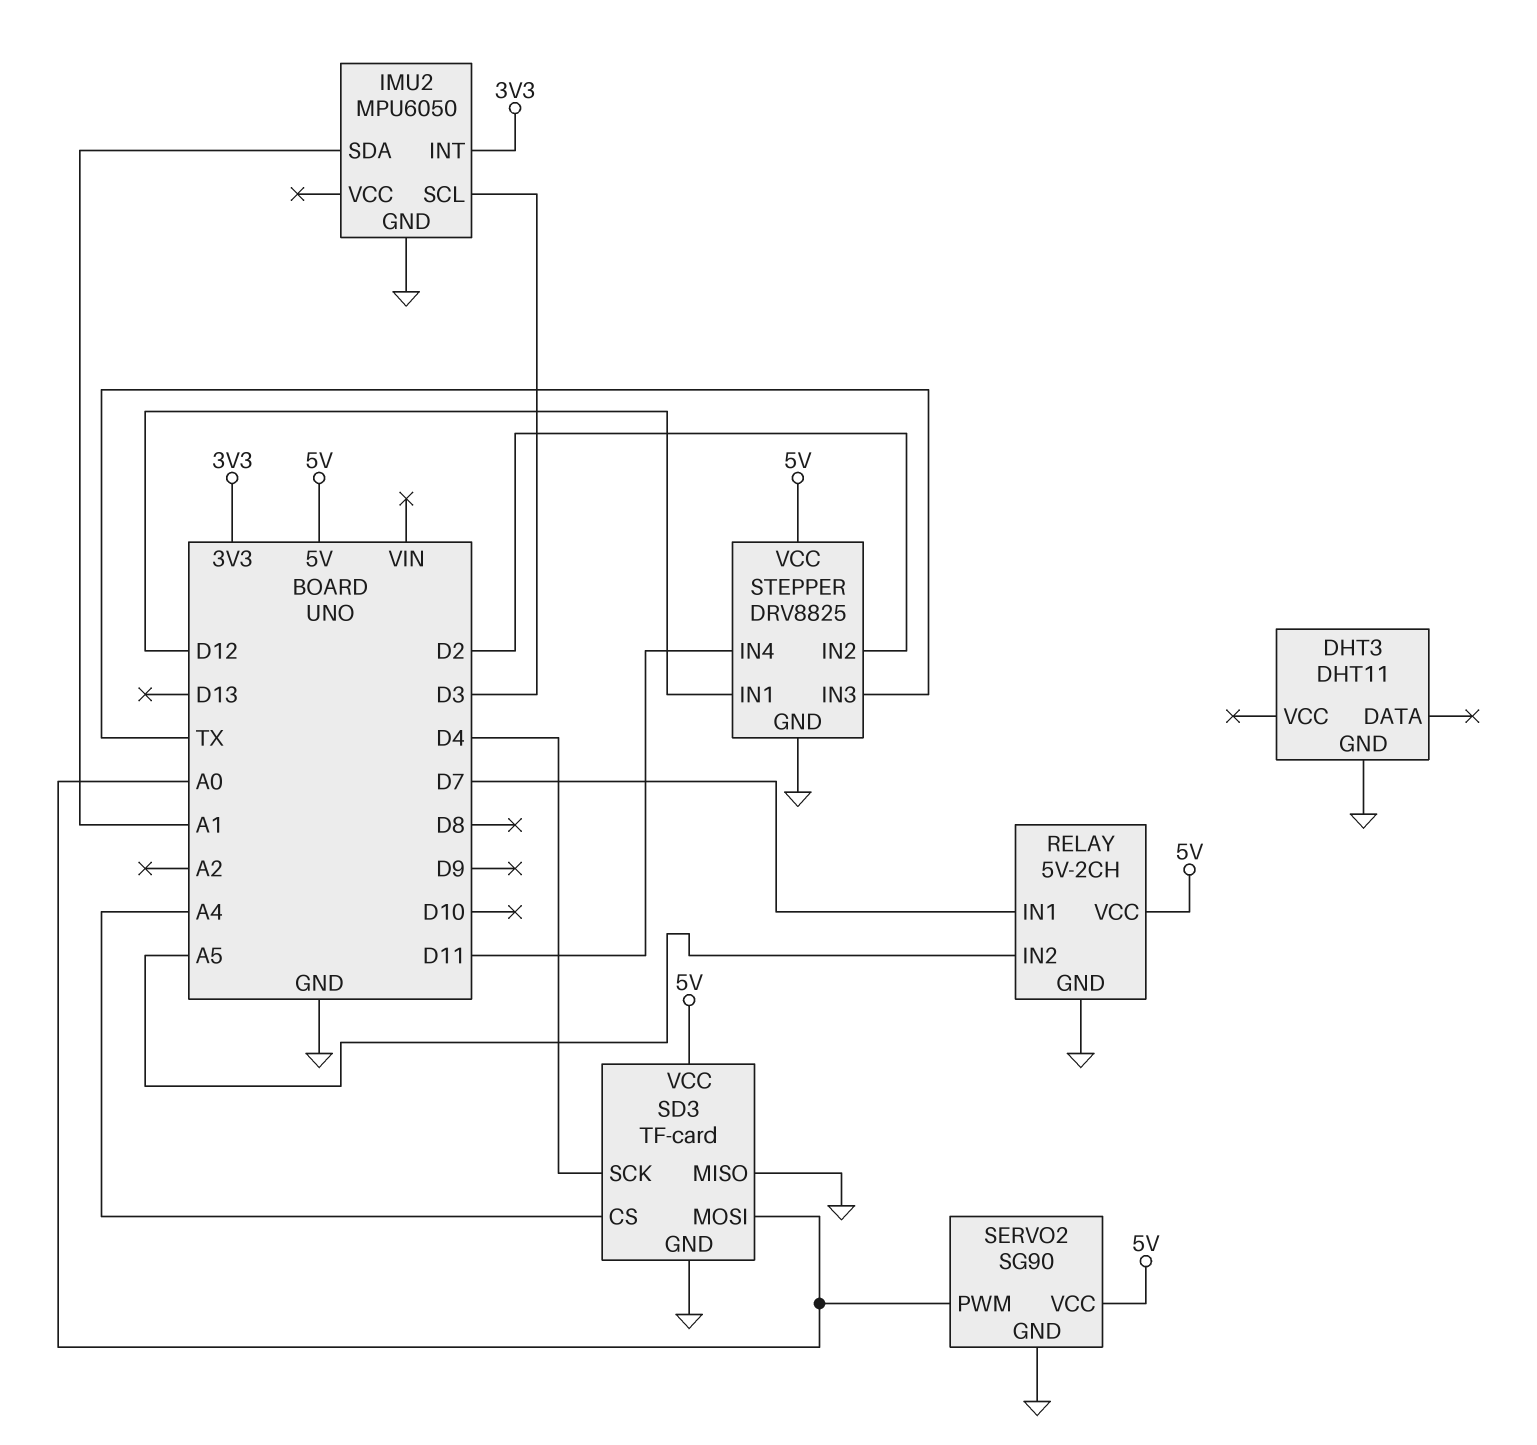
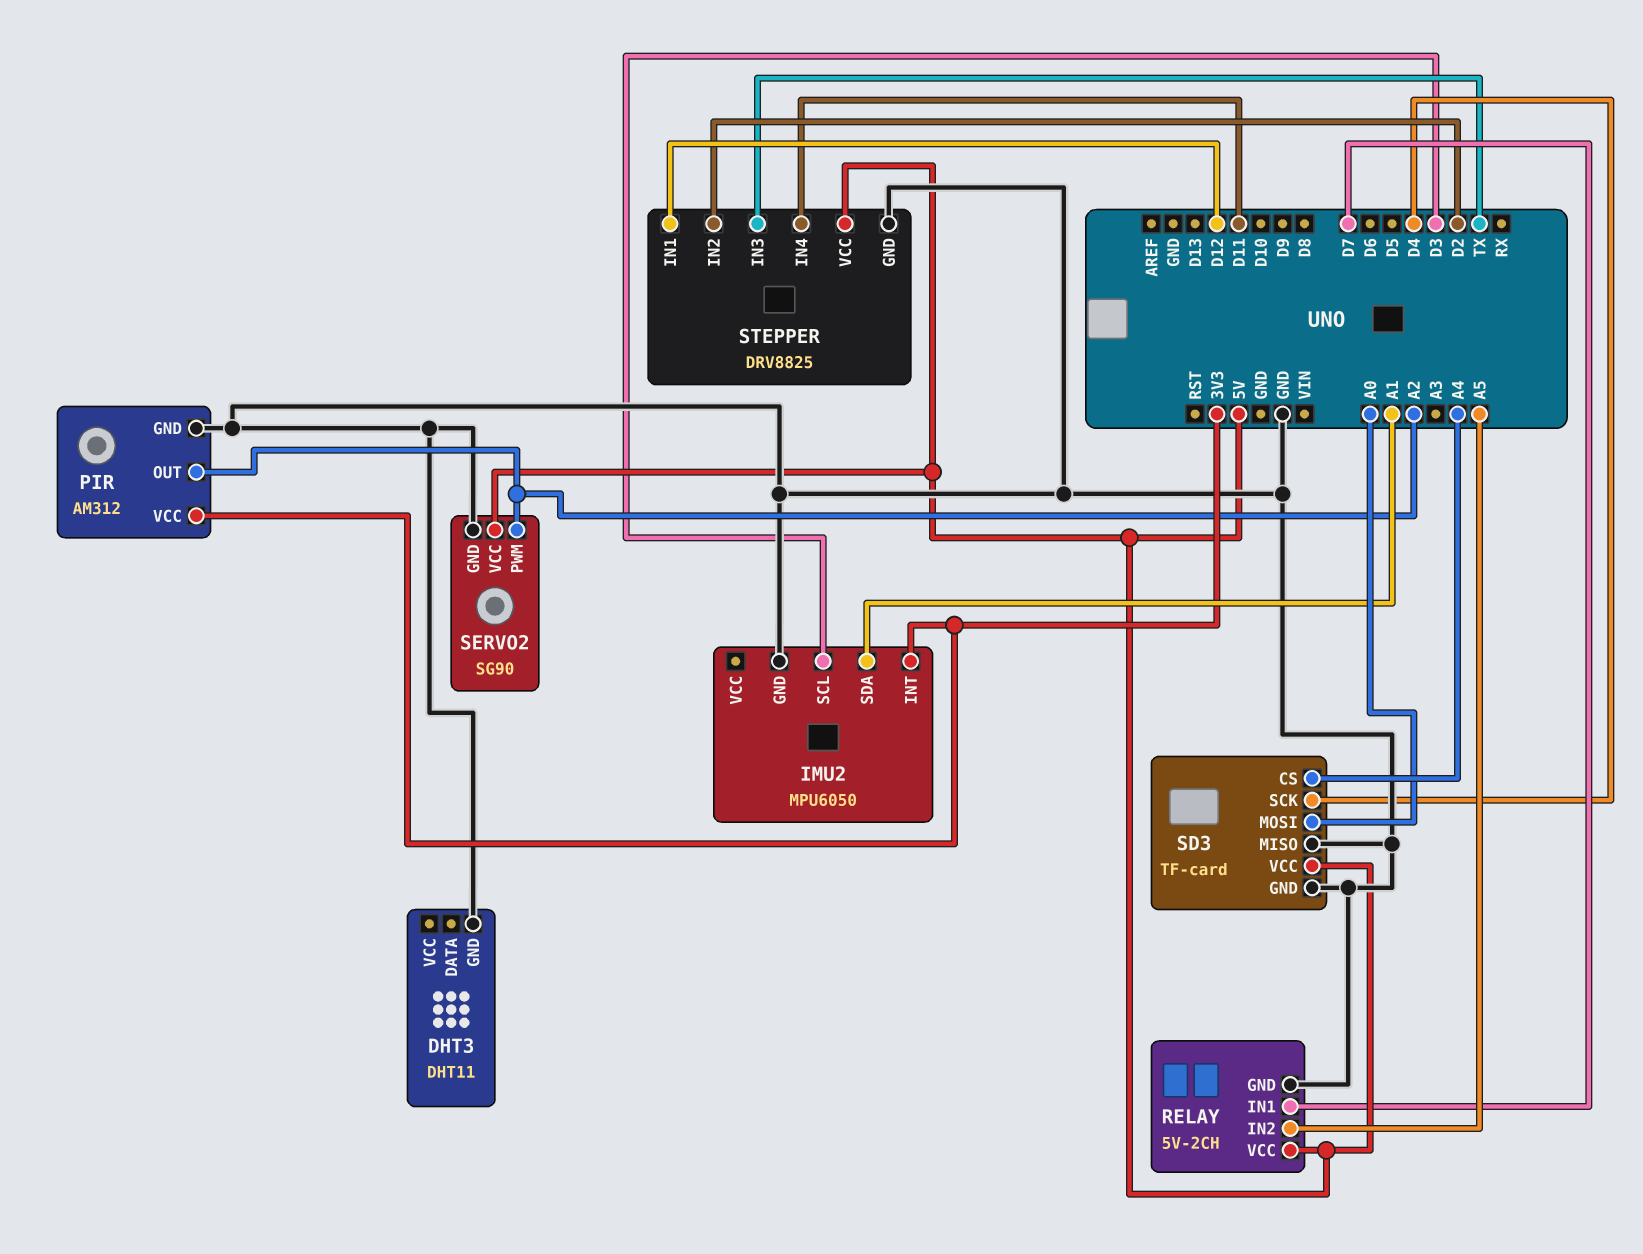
PIR: none -> AM312
PIR pin GND: none -> GND
PIR pin OUT: none -> A2
PIR pin VCC: none -> 3V3
SERVO2 pin PWM: A0 -> A2

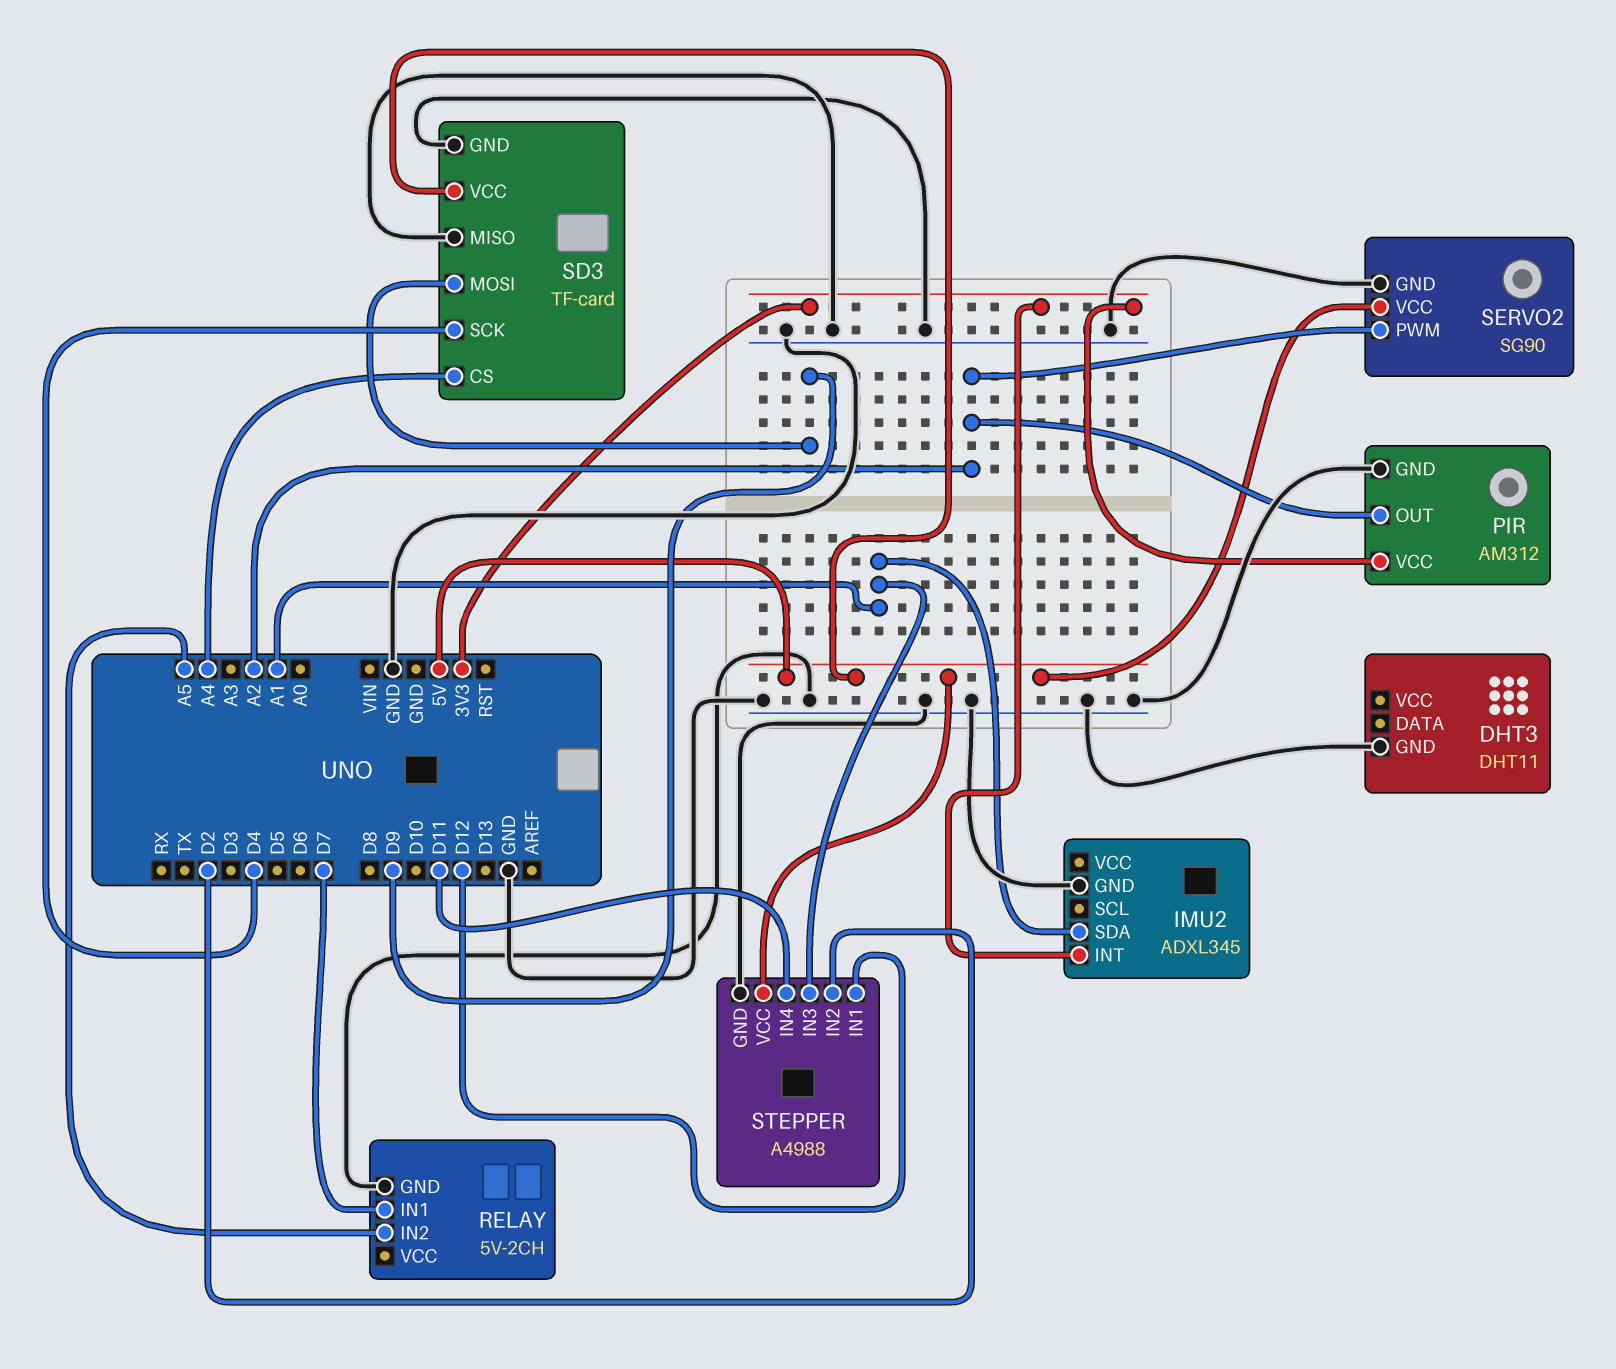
IMU2: MPU6050 -> ADXL345
IMU2 pin SCL: D3 -> none
RELAY pin VCC: 5V -> none
SD3 pin MOSI: A0 -> D9
STEPPER: DRV8825 -> A4988
STEPPER pin IN3: TX -> A1

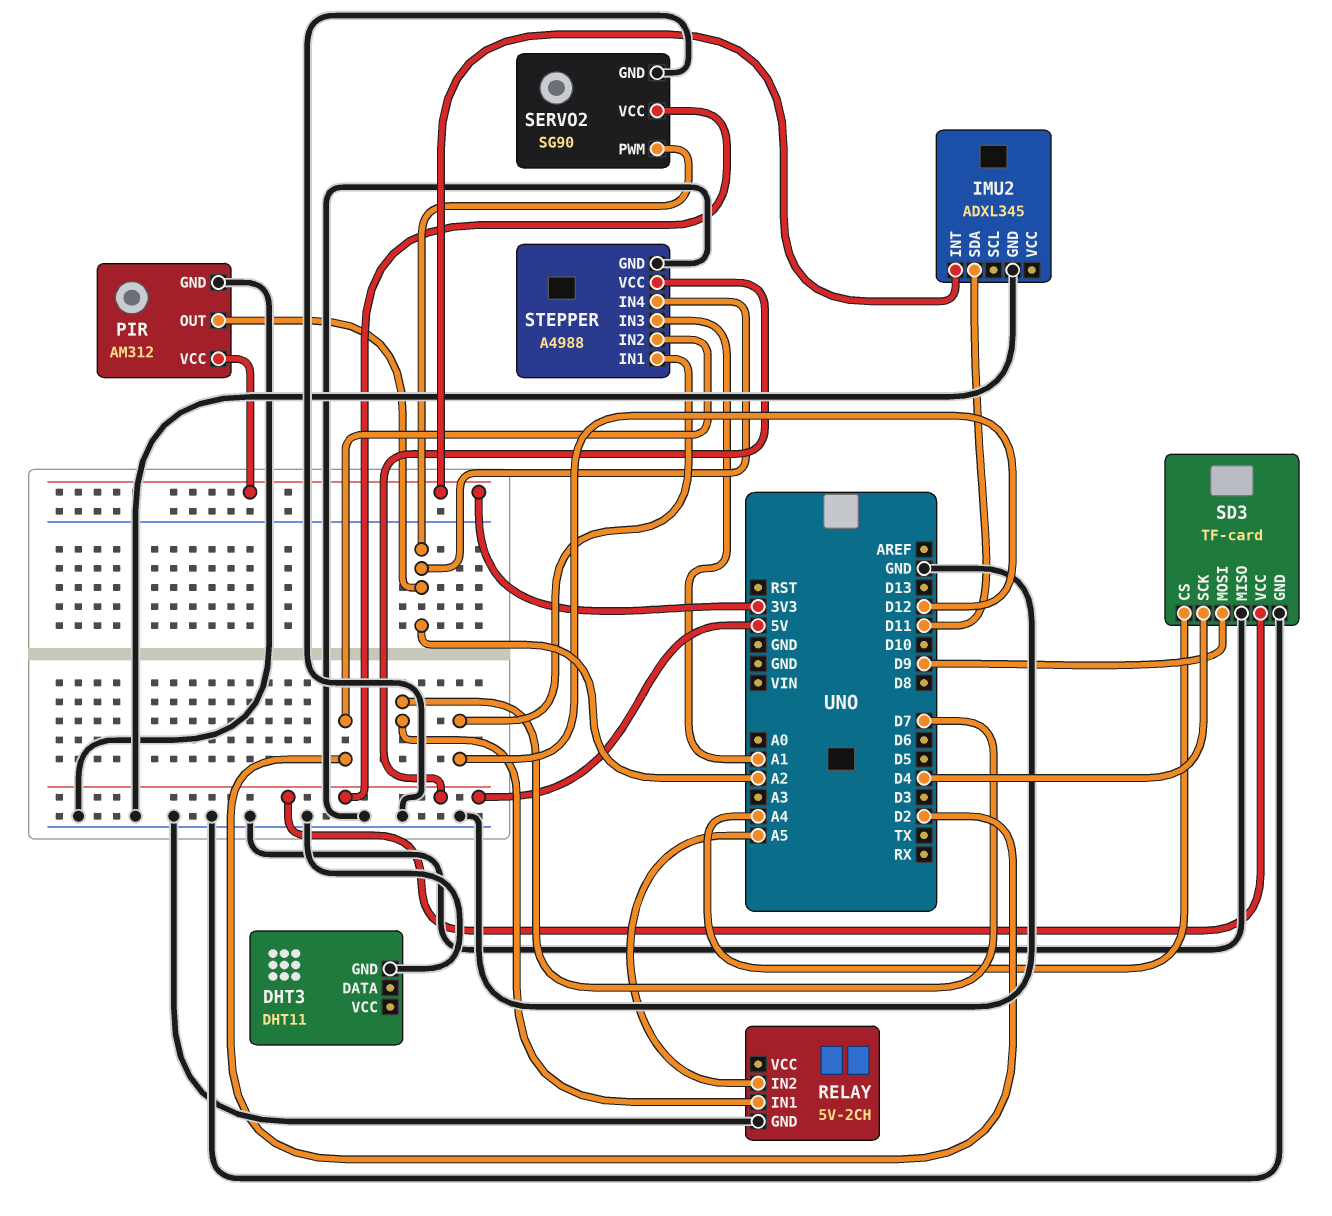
IMU2 pin SDA: A1 -> D11
STEPPER pin IN4: D11 -> A2

